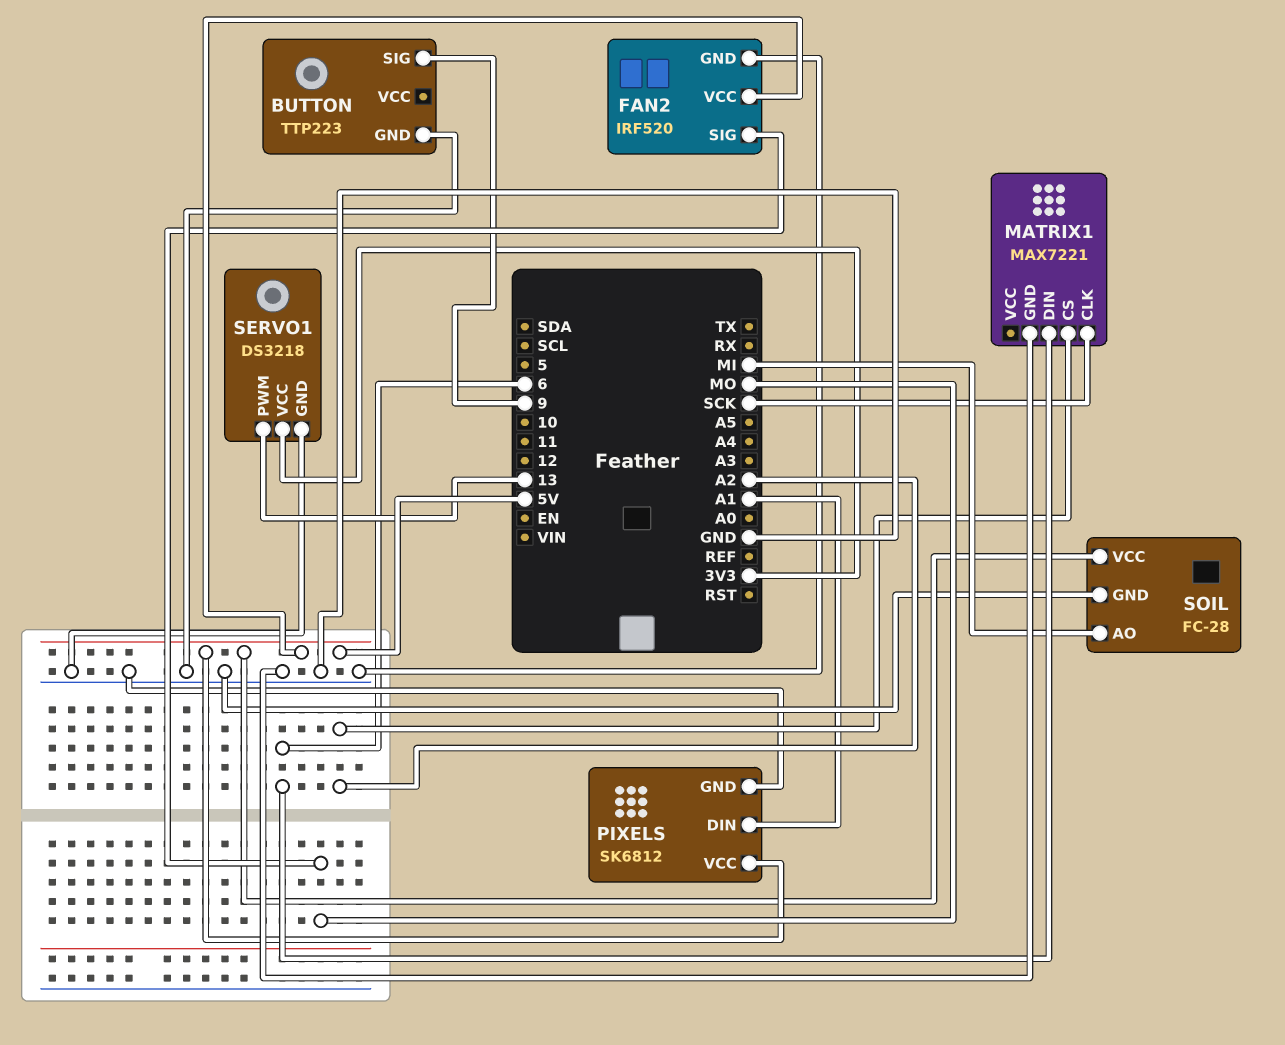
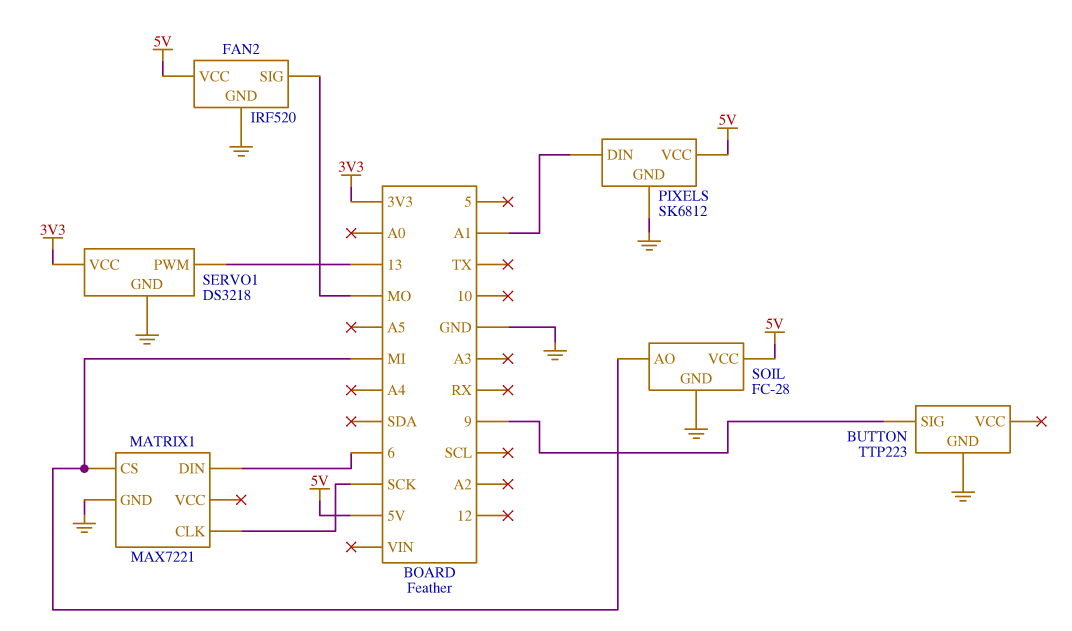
MATRIX1 pin CS: A2 -> MI

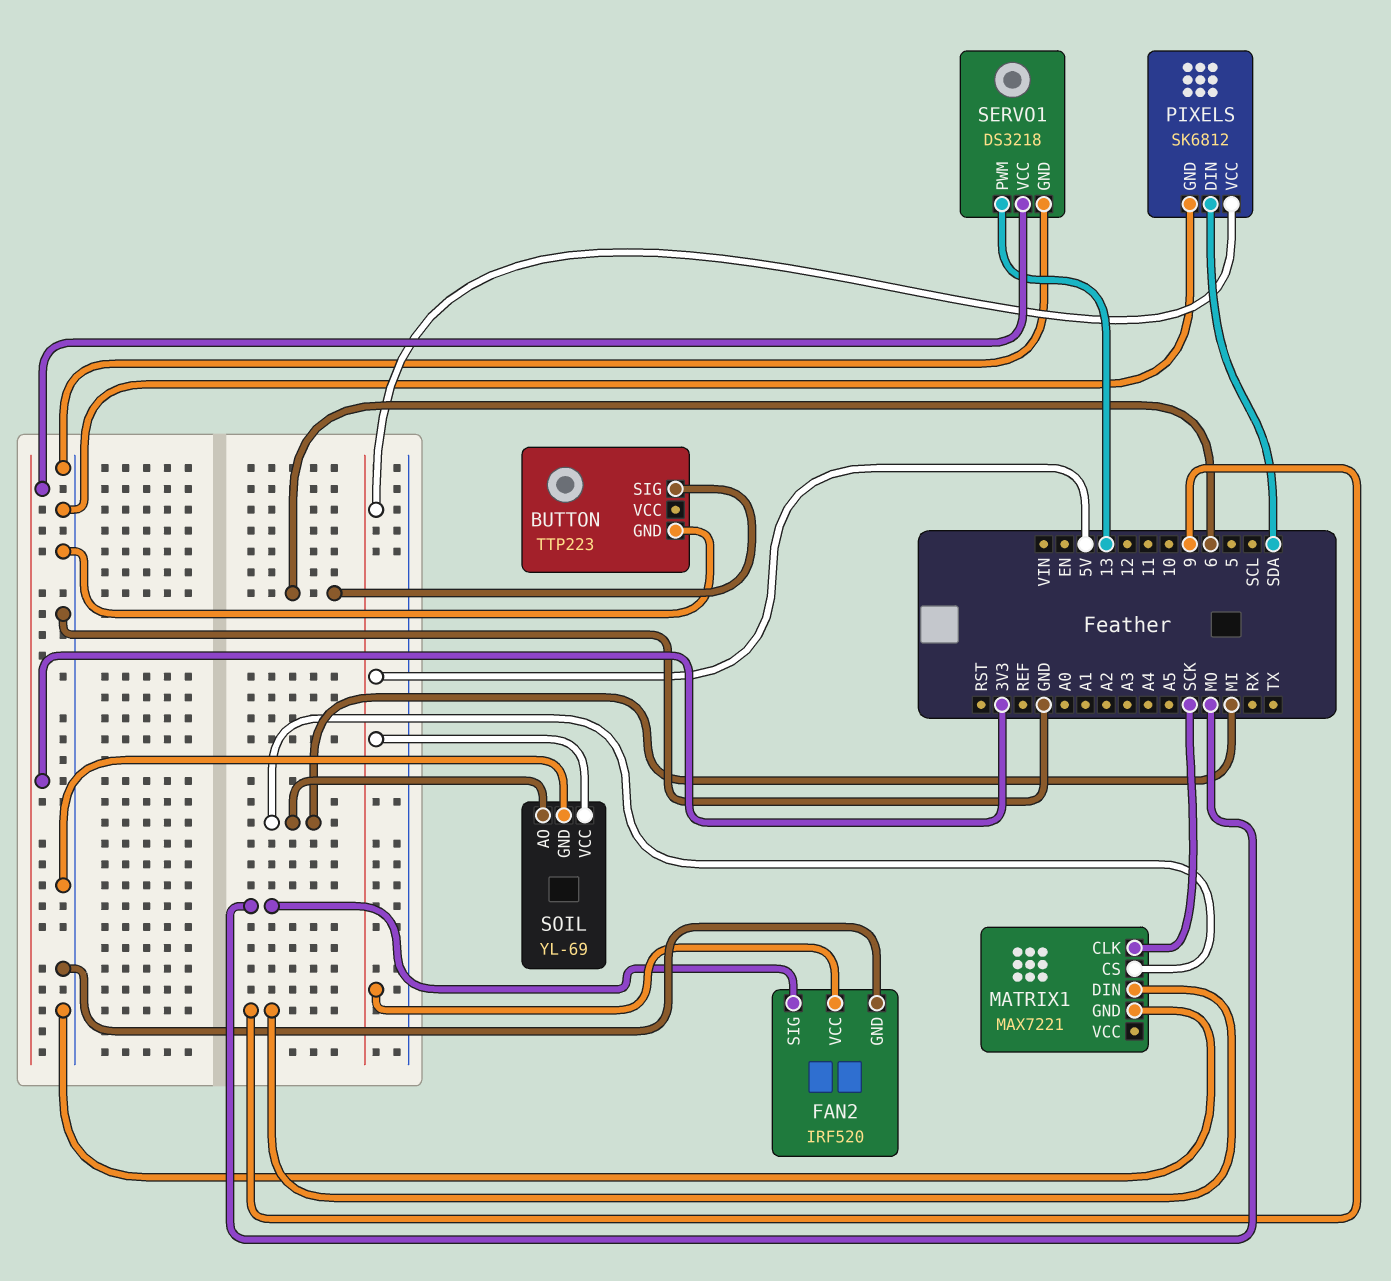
BUTTON pin SIG: 9 -> 6
MATRIX1 pin DIN: 6 -> 9
PIXELS pin DIN: A1 -> SDA
SOIL: FC-28 -> YL-69

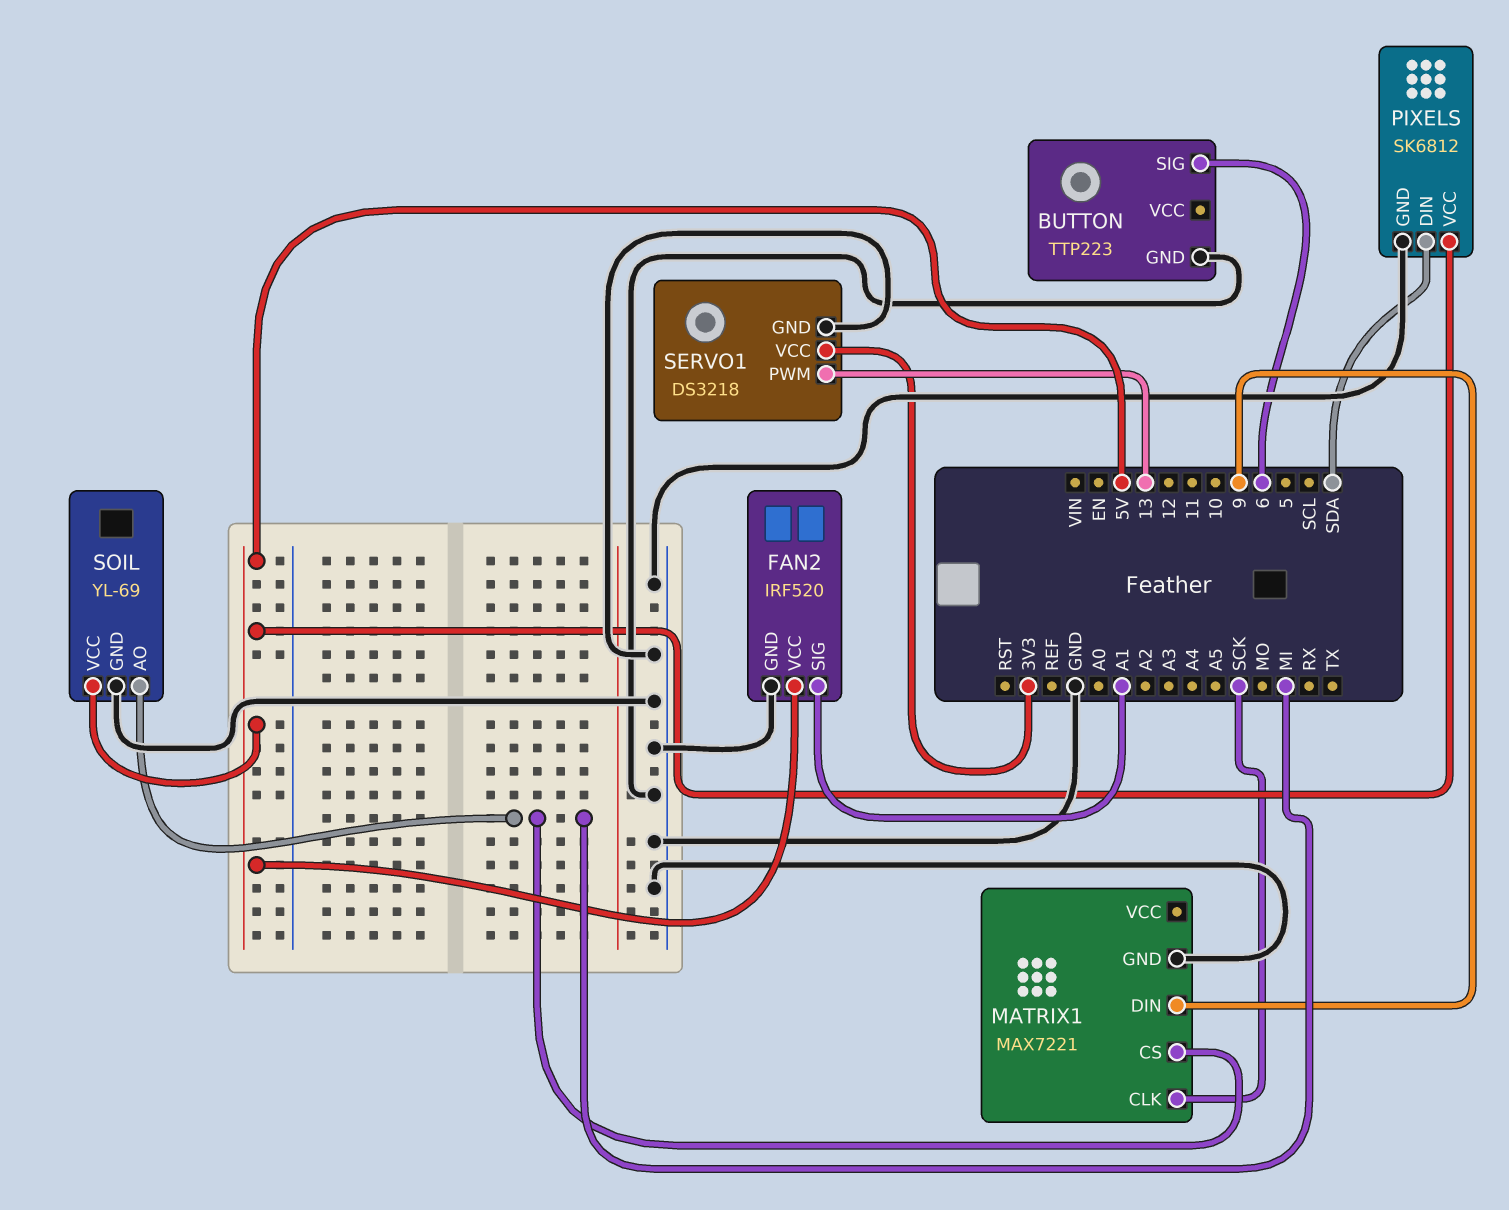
FAN2 pin SIG: MO -> A1

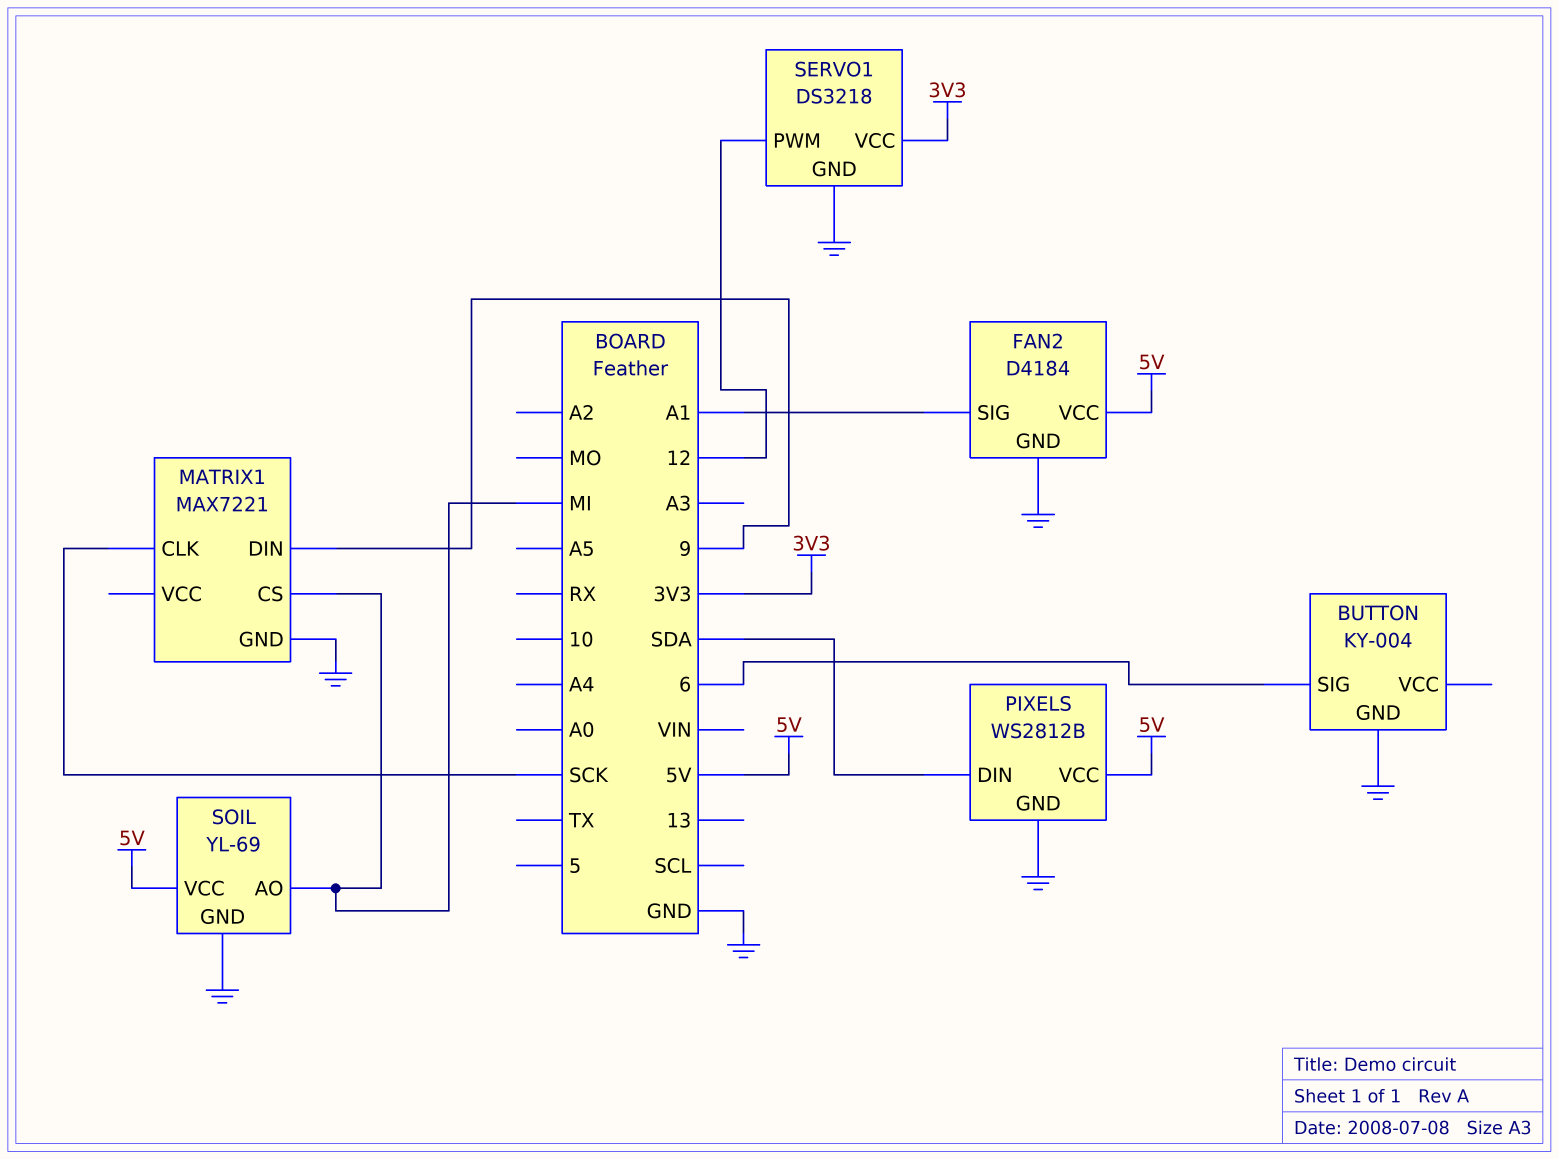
BUTTON: TTP223 -> KY-004
FAN2: IRF520 -> D4184
PIXELS: SK6812 -> WS2812B
SERVO1 pin PWM: 13 -> 12

